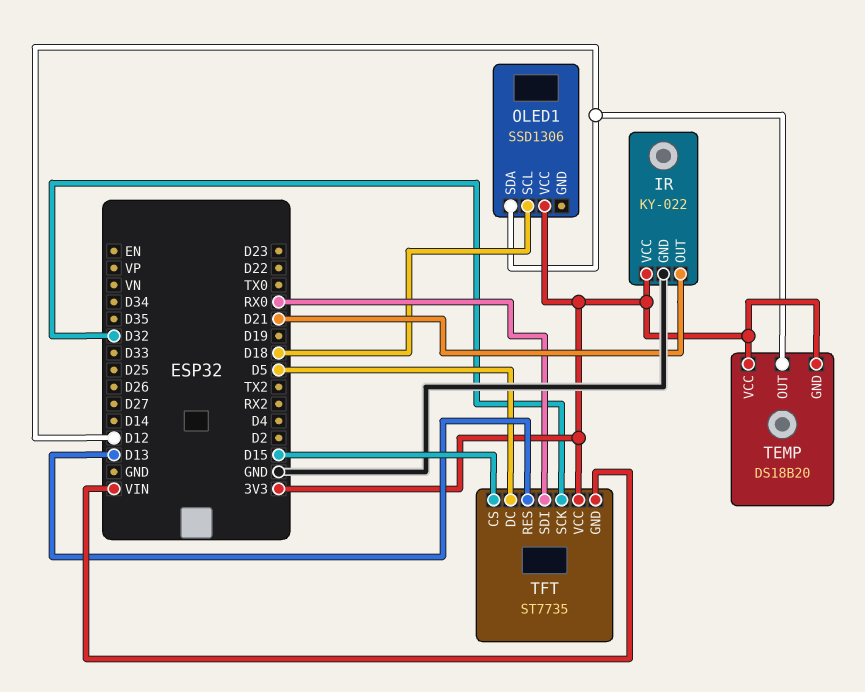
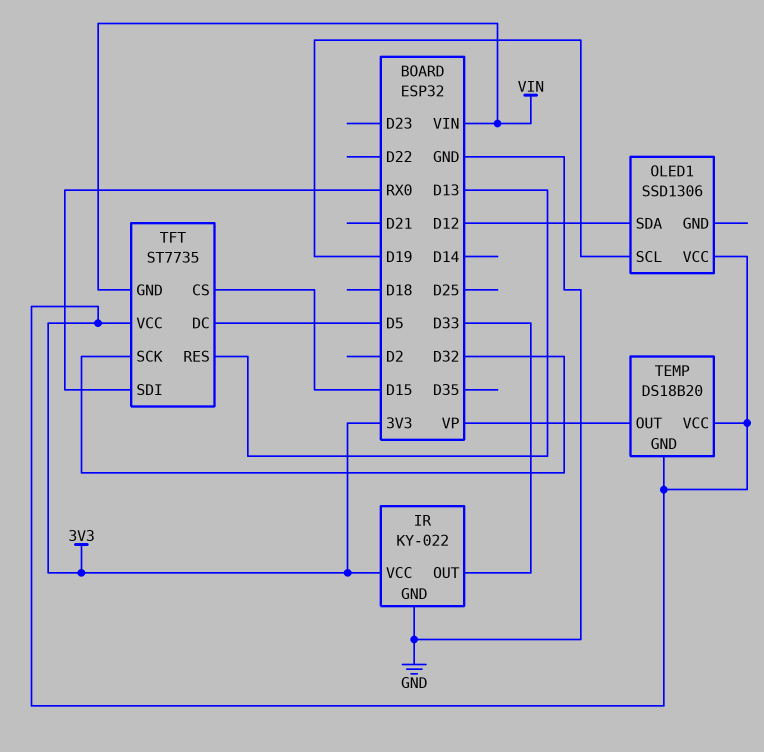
IR pin OUT: D21 -> D33
OLED1 pin SCL: D18 -> D19
TEMP pin OUT: D12 -> VP

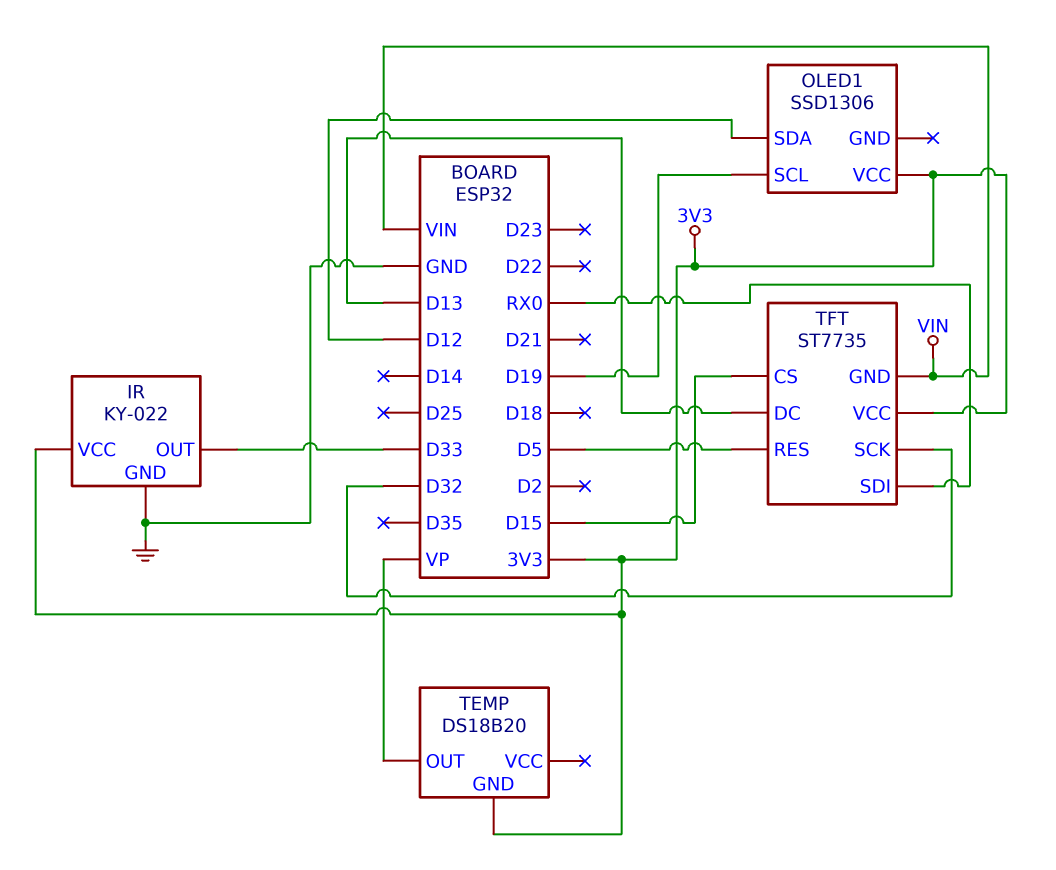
TEMP pin VCC: 3V3 -> none
TFT pin DC: D5 -> D13
TFT pin RES: D13 -> D5

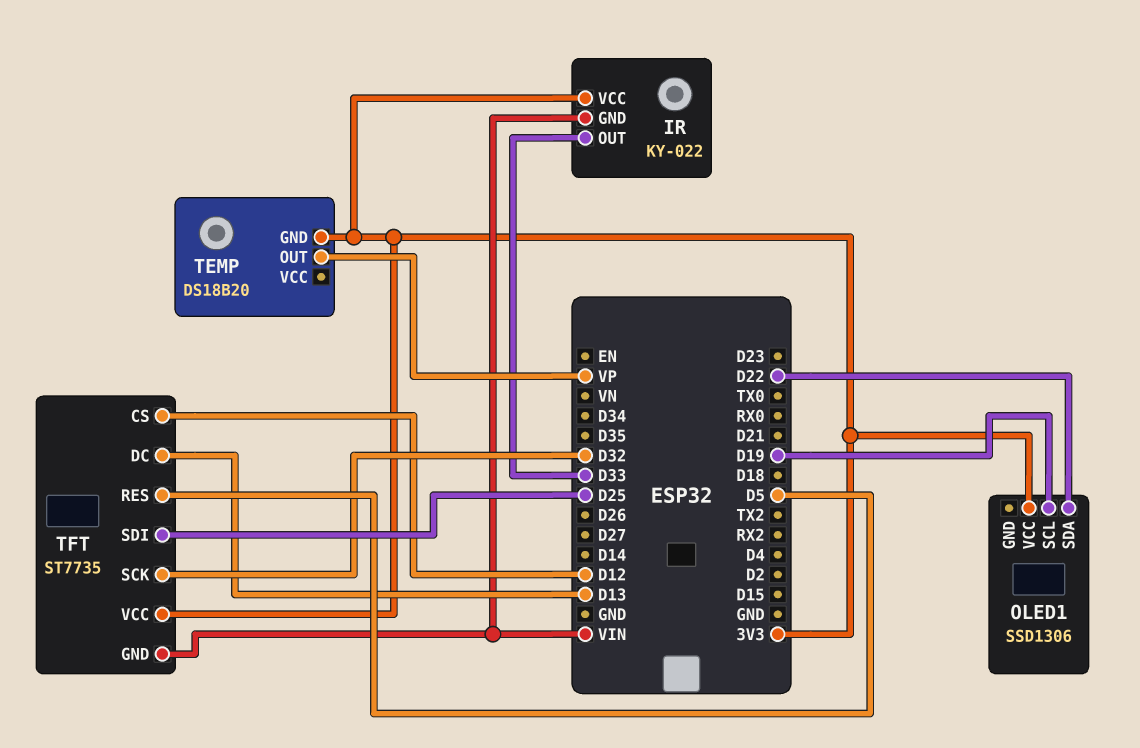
IR pin GND: GND -> VIN
OLED1 pin SDA: D12 -> D22
TFT pin CS: D15 -> D12
TFT pin SDI: RX0 -> D25

